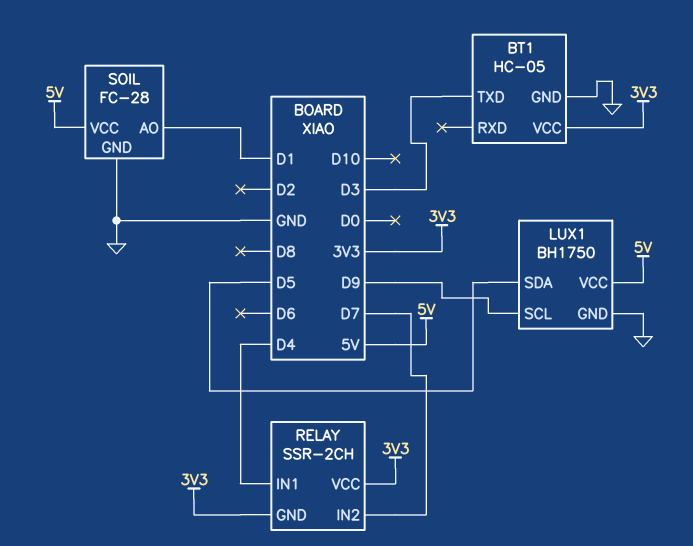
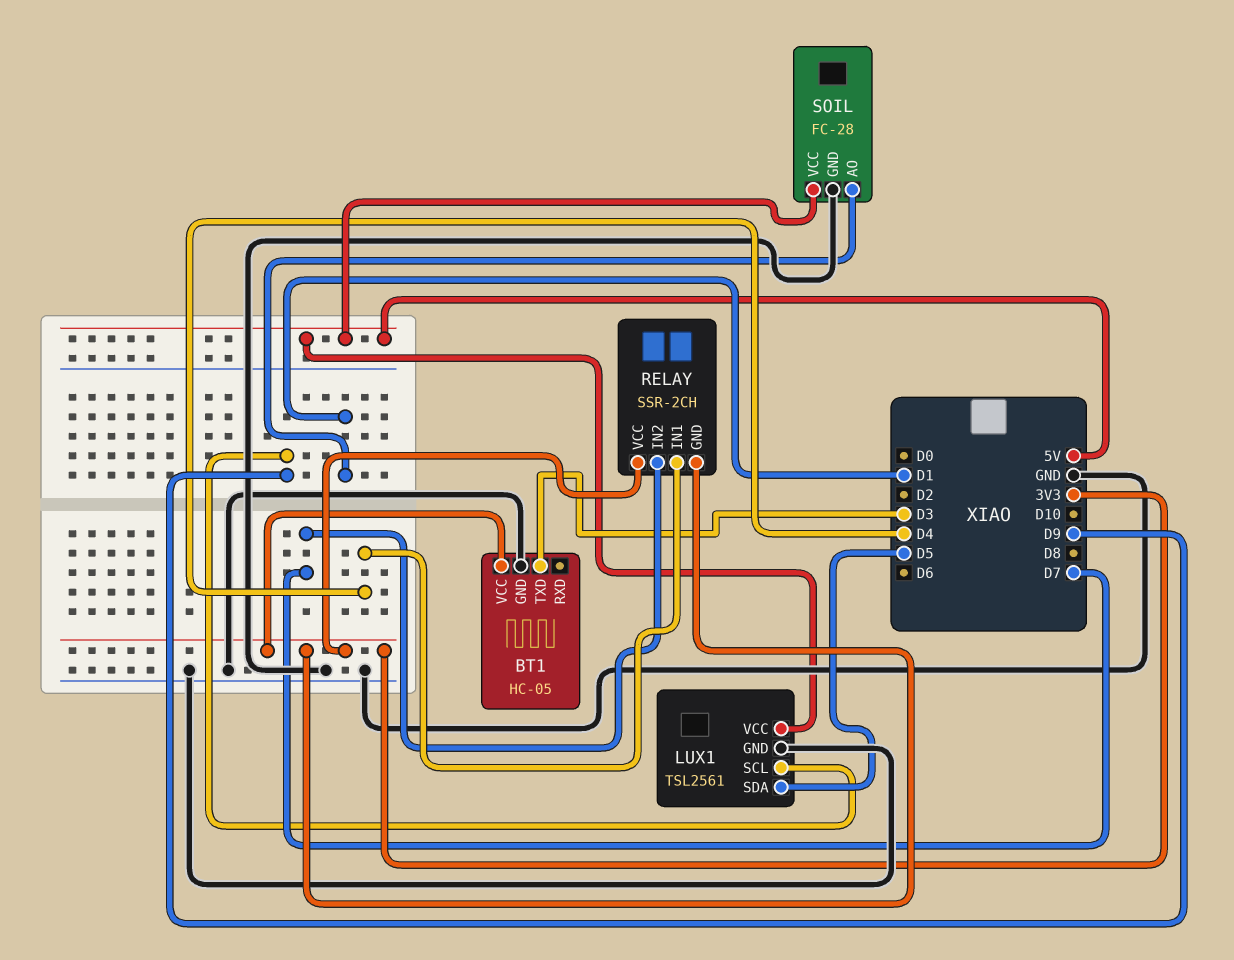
LUX1: BH1750 -> TSL2561

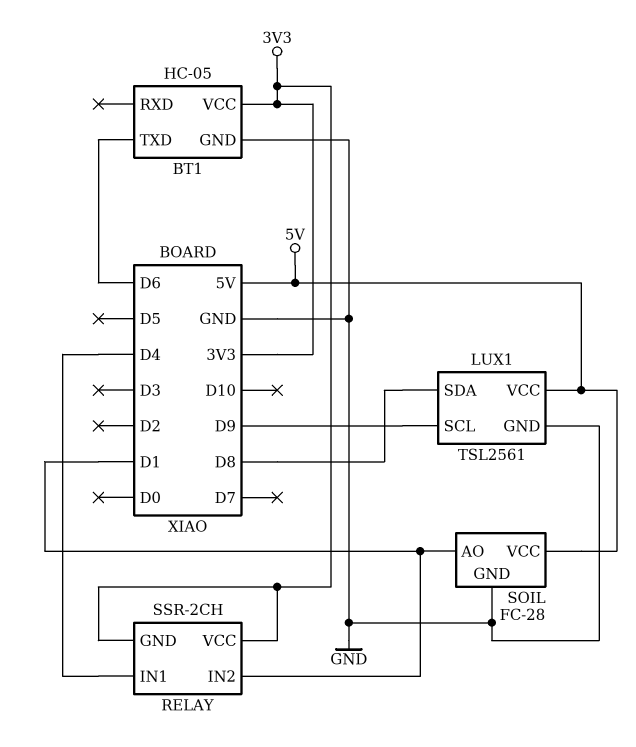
BT1 pin TXD: D3 -> D6
LUX1 pin SDA: D5 -> D8
RELAY pin IN2: D7 -> D1

